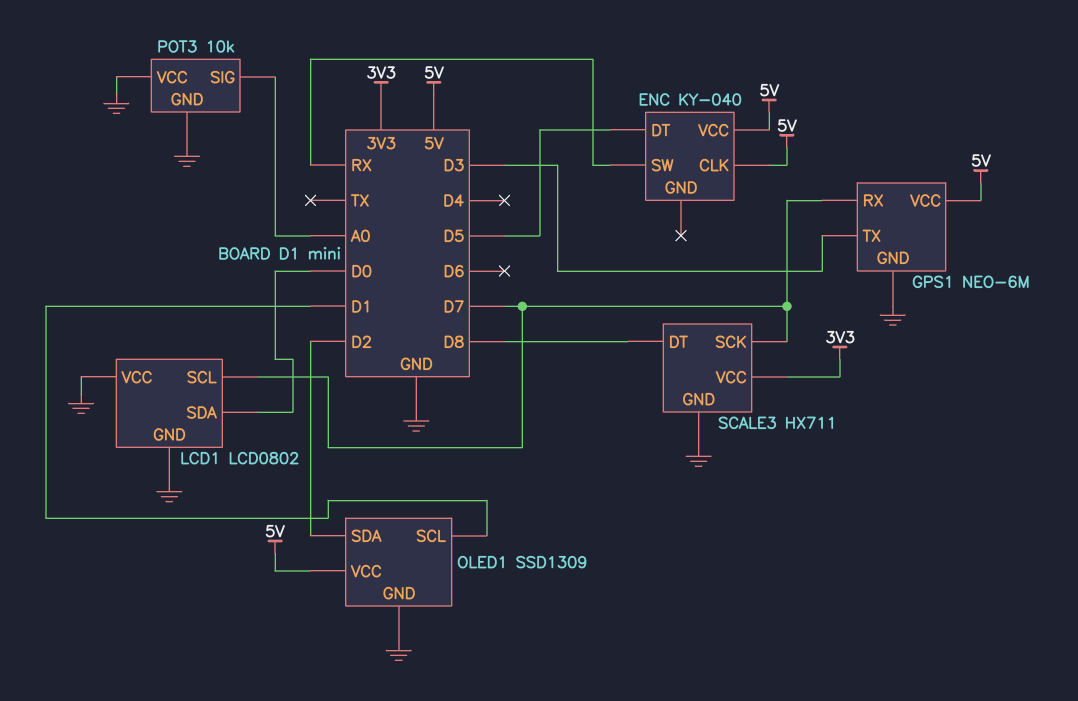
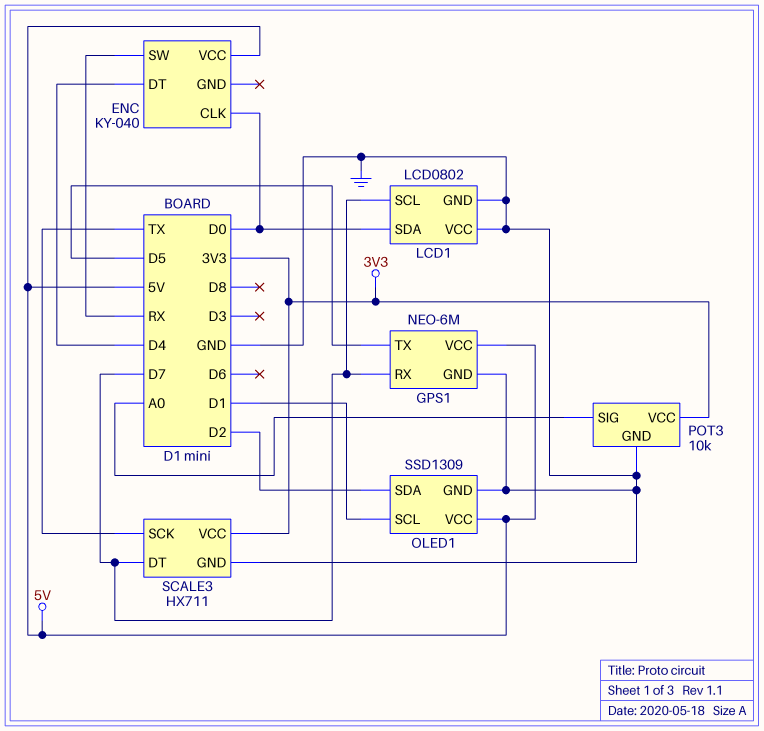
ENC pin CLK: 5V -> D0
ENC pin DT: D5 -> D4
GPS1 pin TX: D3 -> D5
POT3 pin VCC: GND -> 3V3
SCALE3 pin DT: D8 -> D7
SCALE3 pin SCK: D7 -> TX

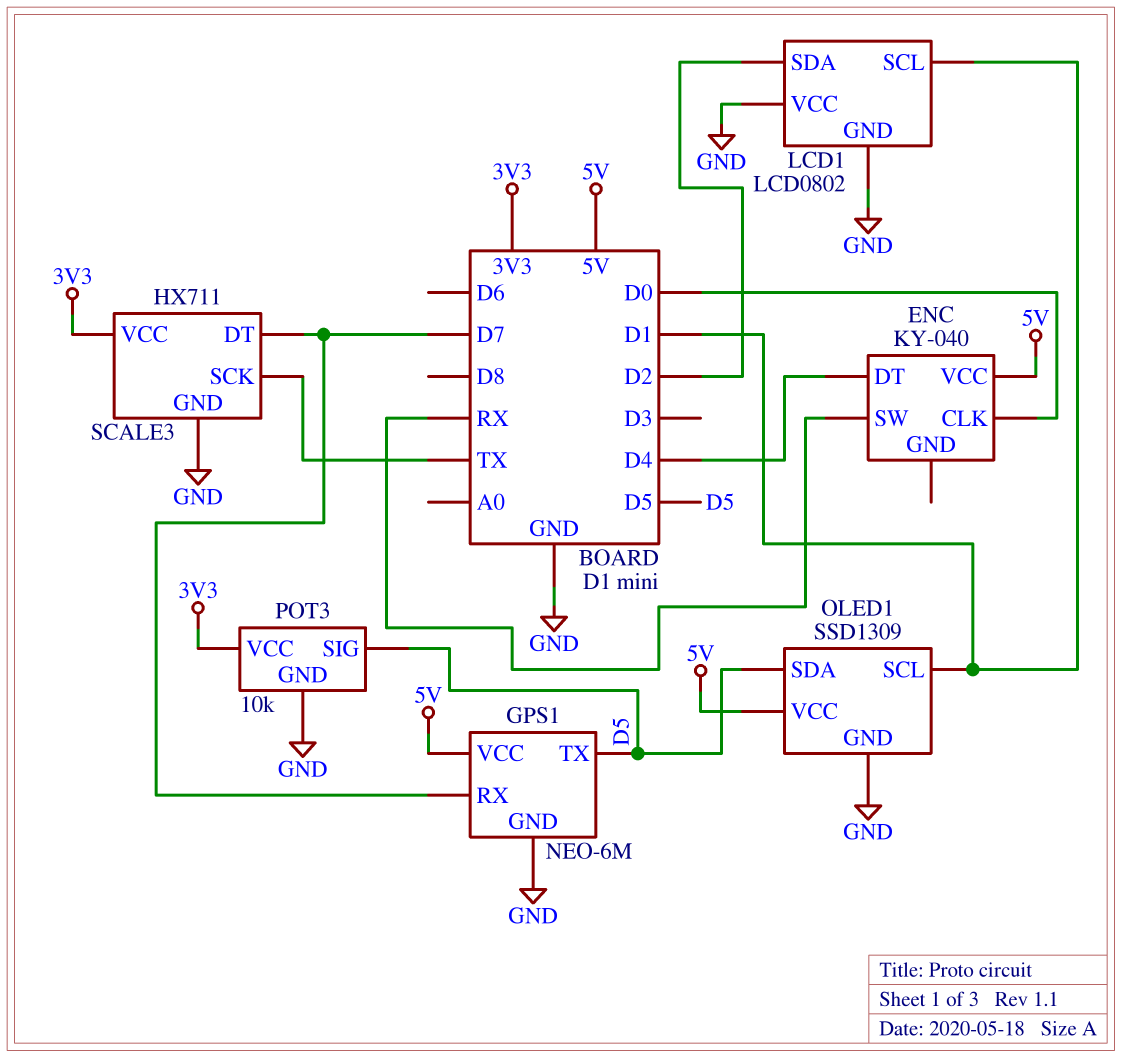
LCD1 pin SCL: D7 -> D1
LCD1 pin SDA: D0 -> D2
OLED1 pin SDA: D2 -> D5
POT3 pin SIG: A0 -> D5

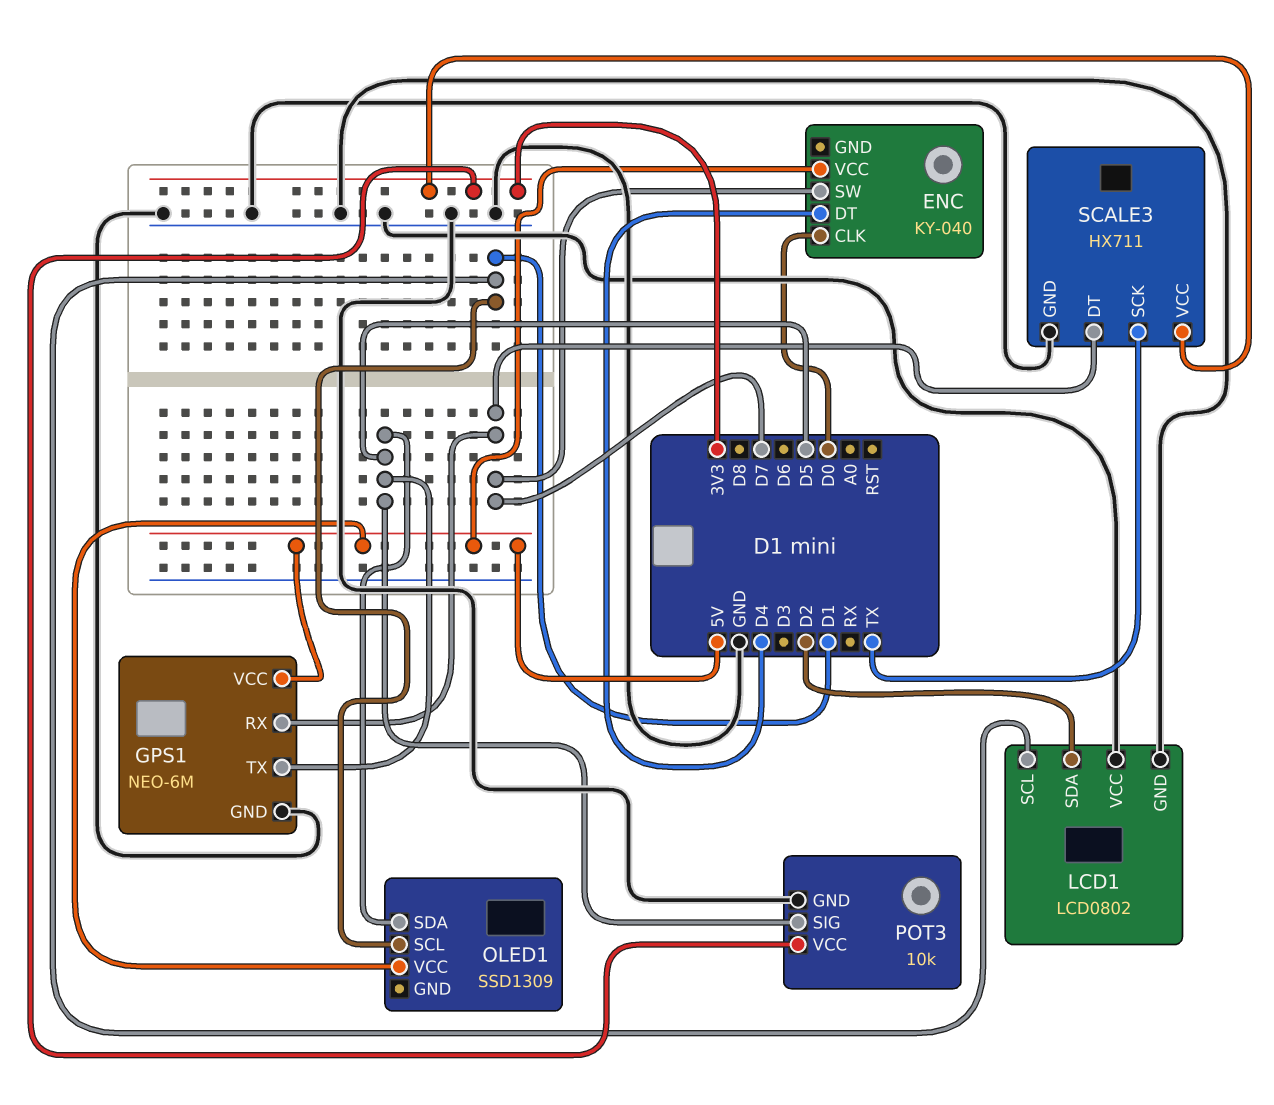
ENC pin SW: RX -> D7
OLED1 pin GND: GND -> none

